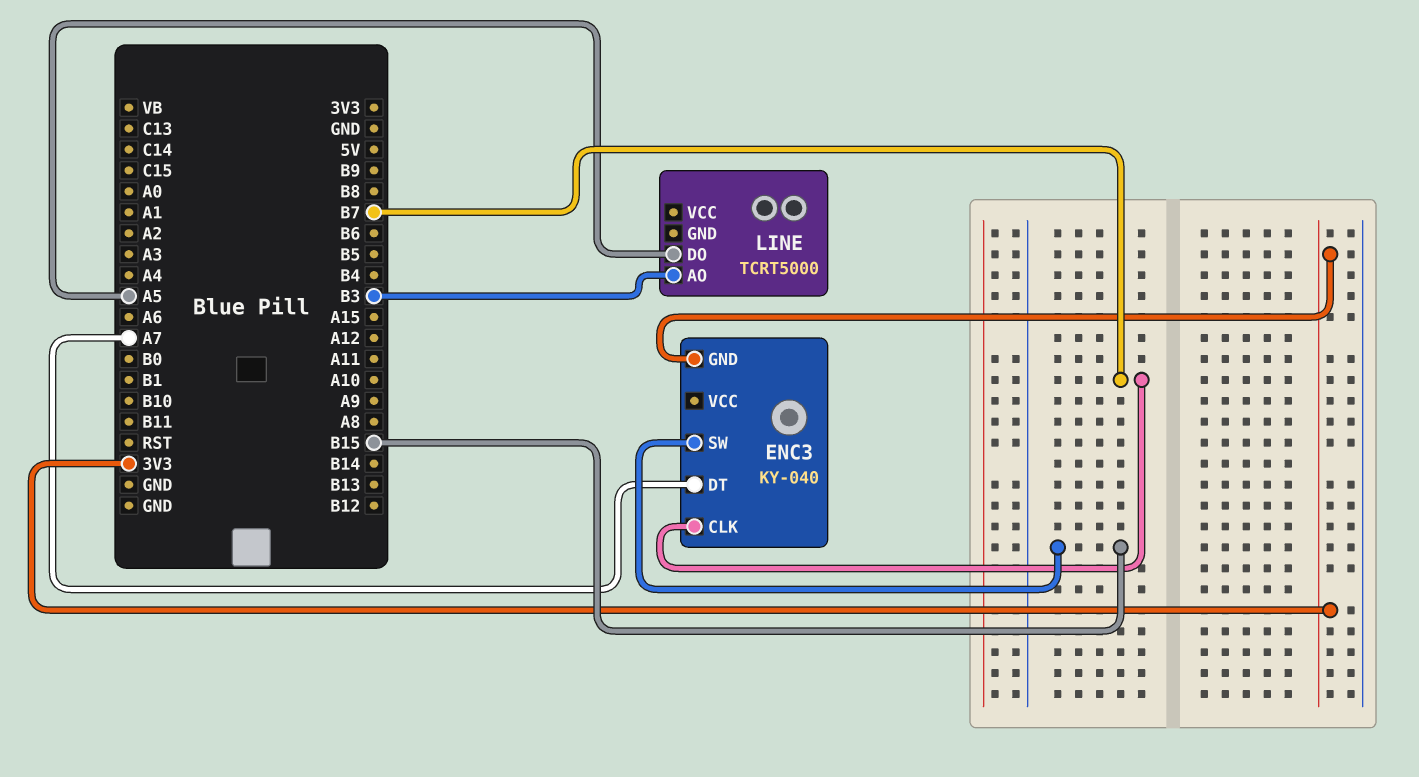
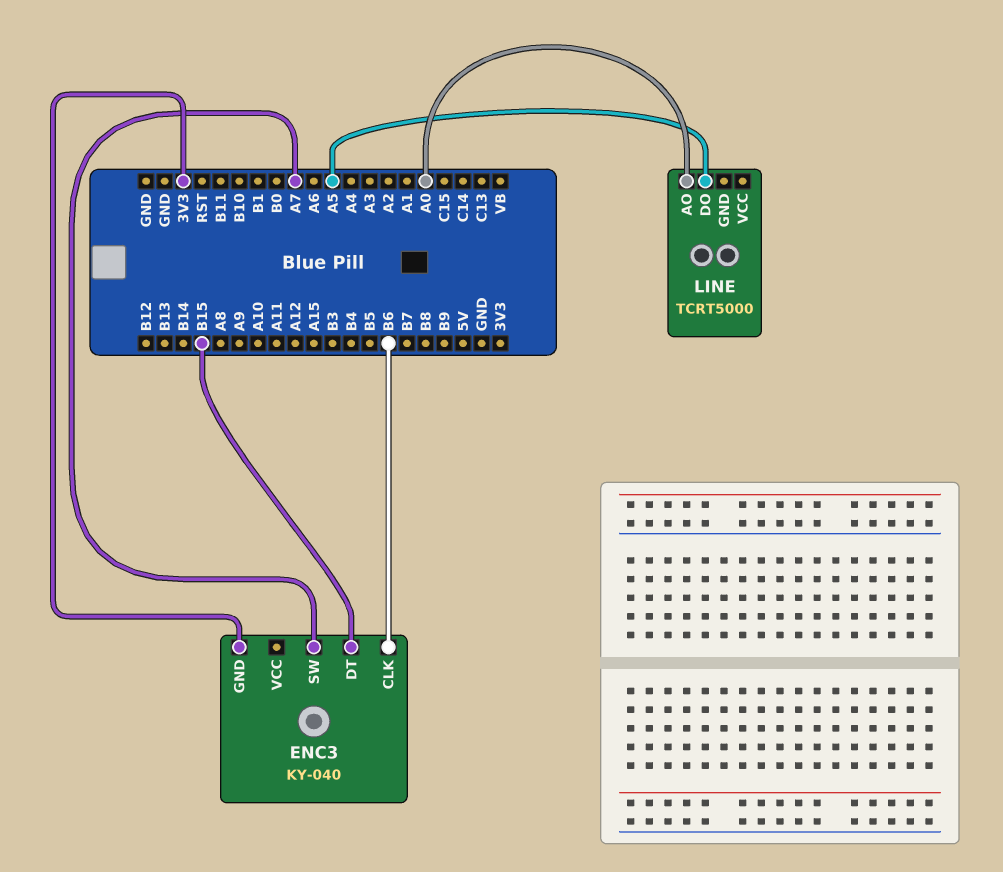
ENC3 pin CLK: B7 -> B6
ENC3 pin DT: A7 -> B15
ENC3 pin SW: B15 -> A7
LINE pin AO: B3 -> A0

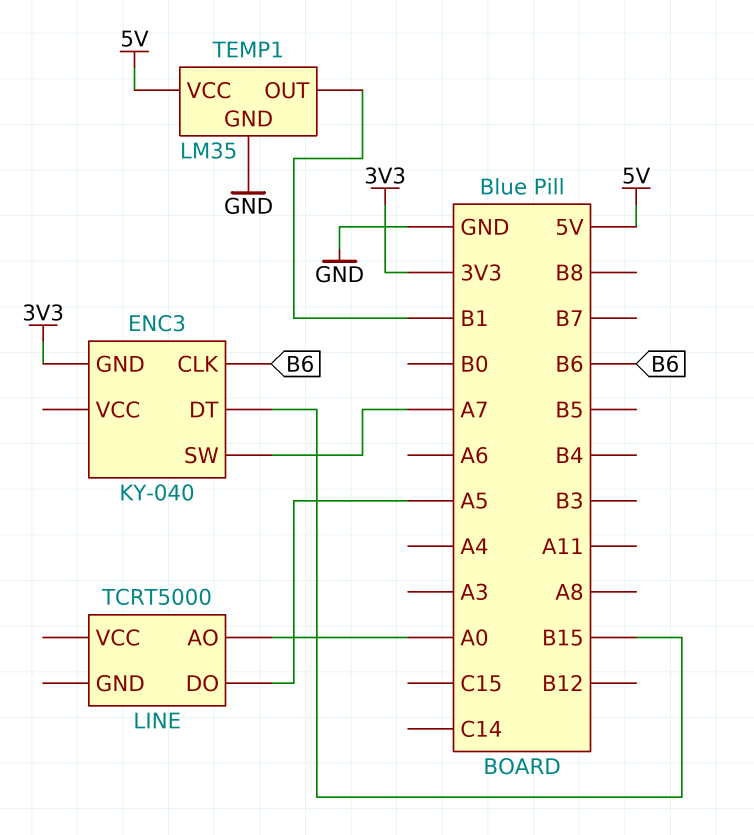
TEMP1: none -> LM35
TEMP1 pin GND: none -> GND
TEMP1 pin OUT: none -> B1
TEMP1 pin VCC: none -> 5V

